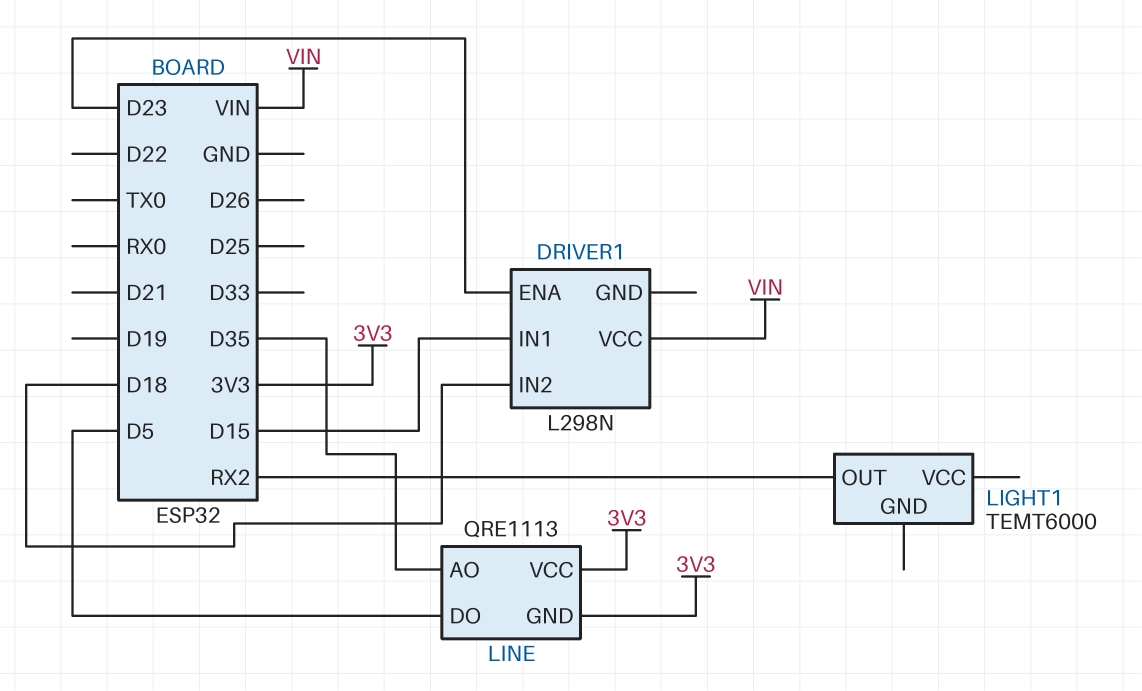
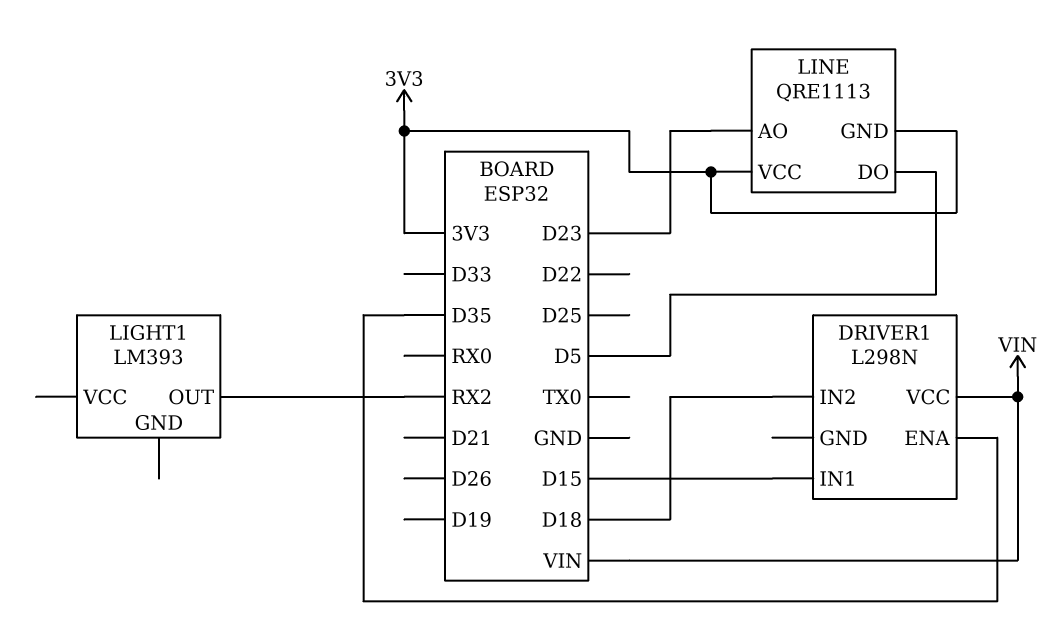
DRIVER1 pin ENA: D23 -> D35
LIGHT1: TEMT6000 -> LM393
LINE pin AO: D35 -> D23

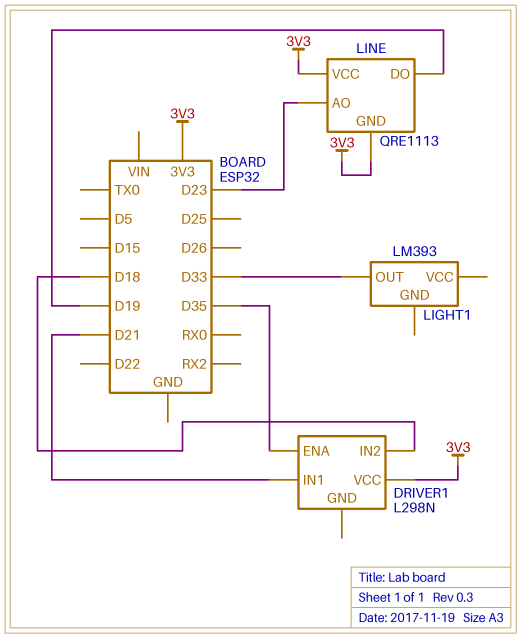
DRIVER1 pin IN1: D15 -> D21
DRIVER1 pin VCC: VIN -> 3V3
LIGHT1 pin OUT: RX2 -> D33
LINE pin DO: D5 -> D19

